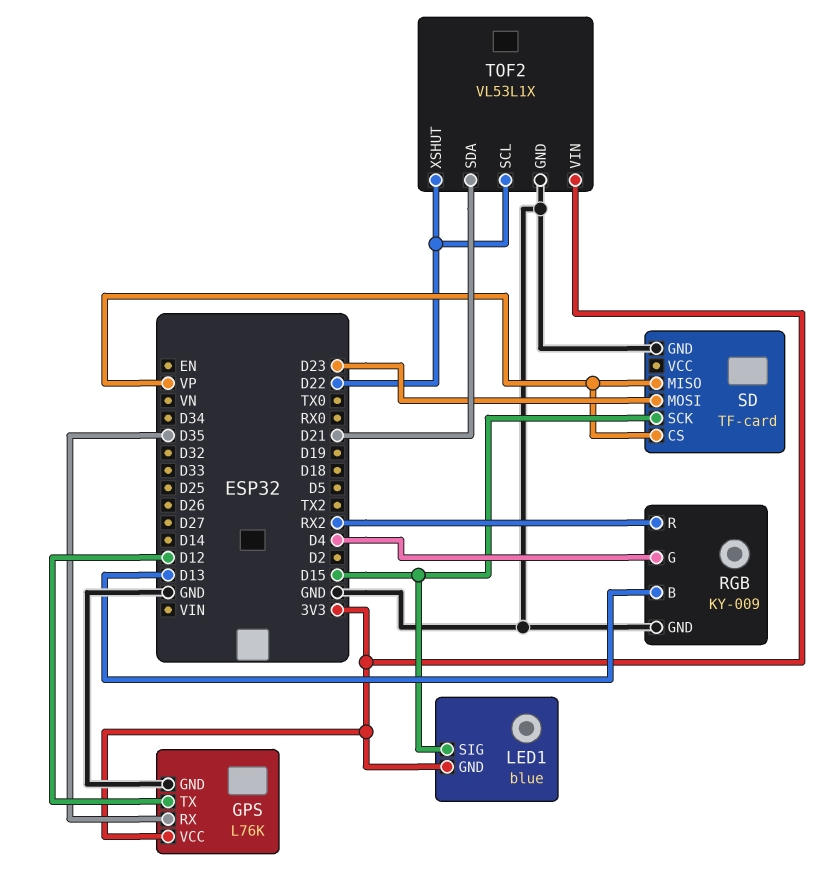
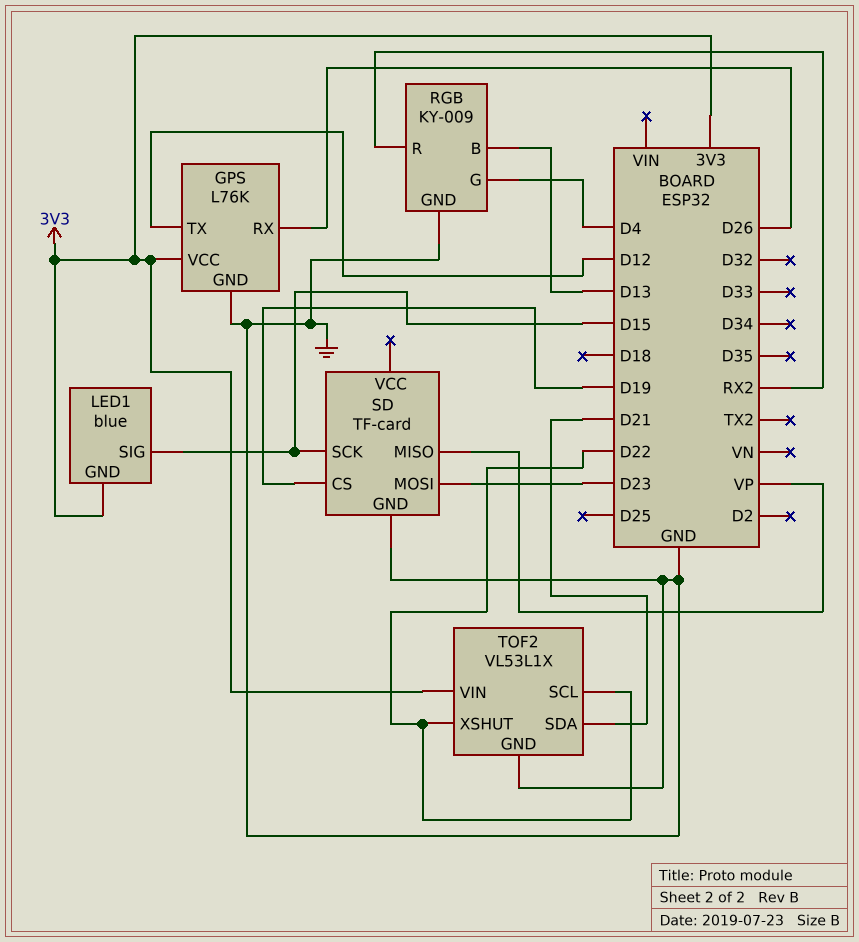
GPS pin RX: D35 -> D26
SD pin CS: VP -> D19

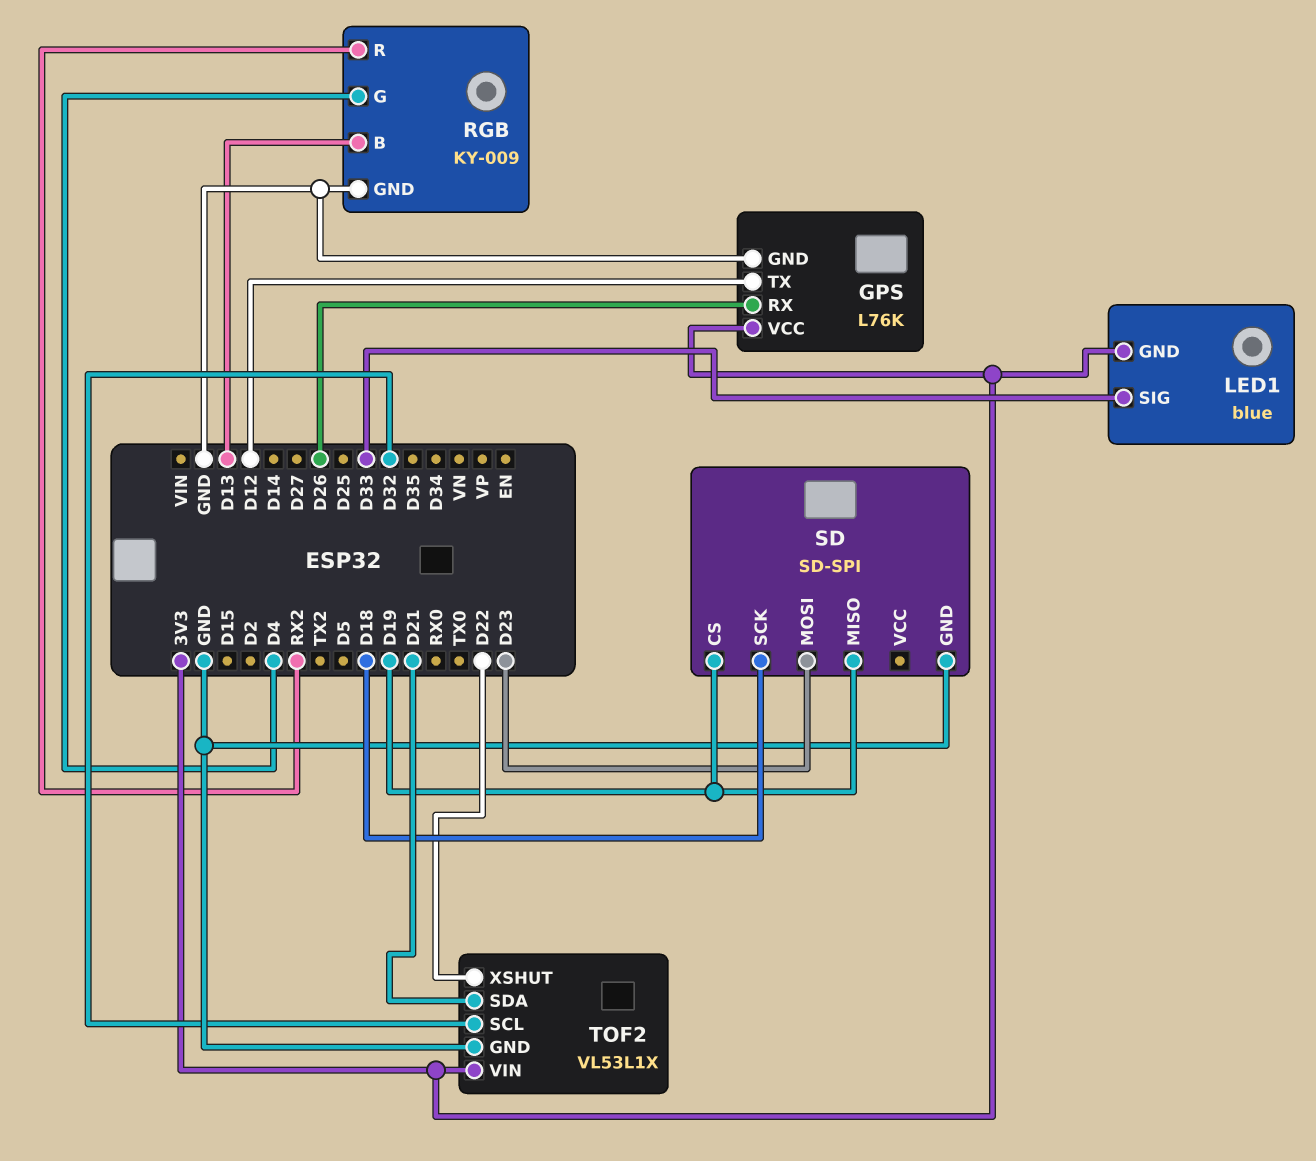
LED1 pin SIG: D15 -> D33
SD: TF-card -> SD-SPI
SD pin MISO: VP -> D19
SD pin SCK: D15 -> D18
TOF2 pin SCL: D22 -> D32

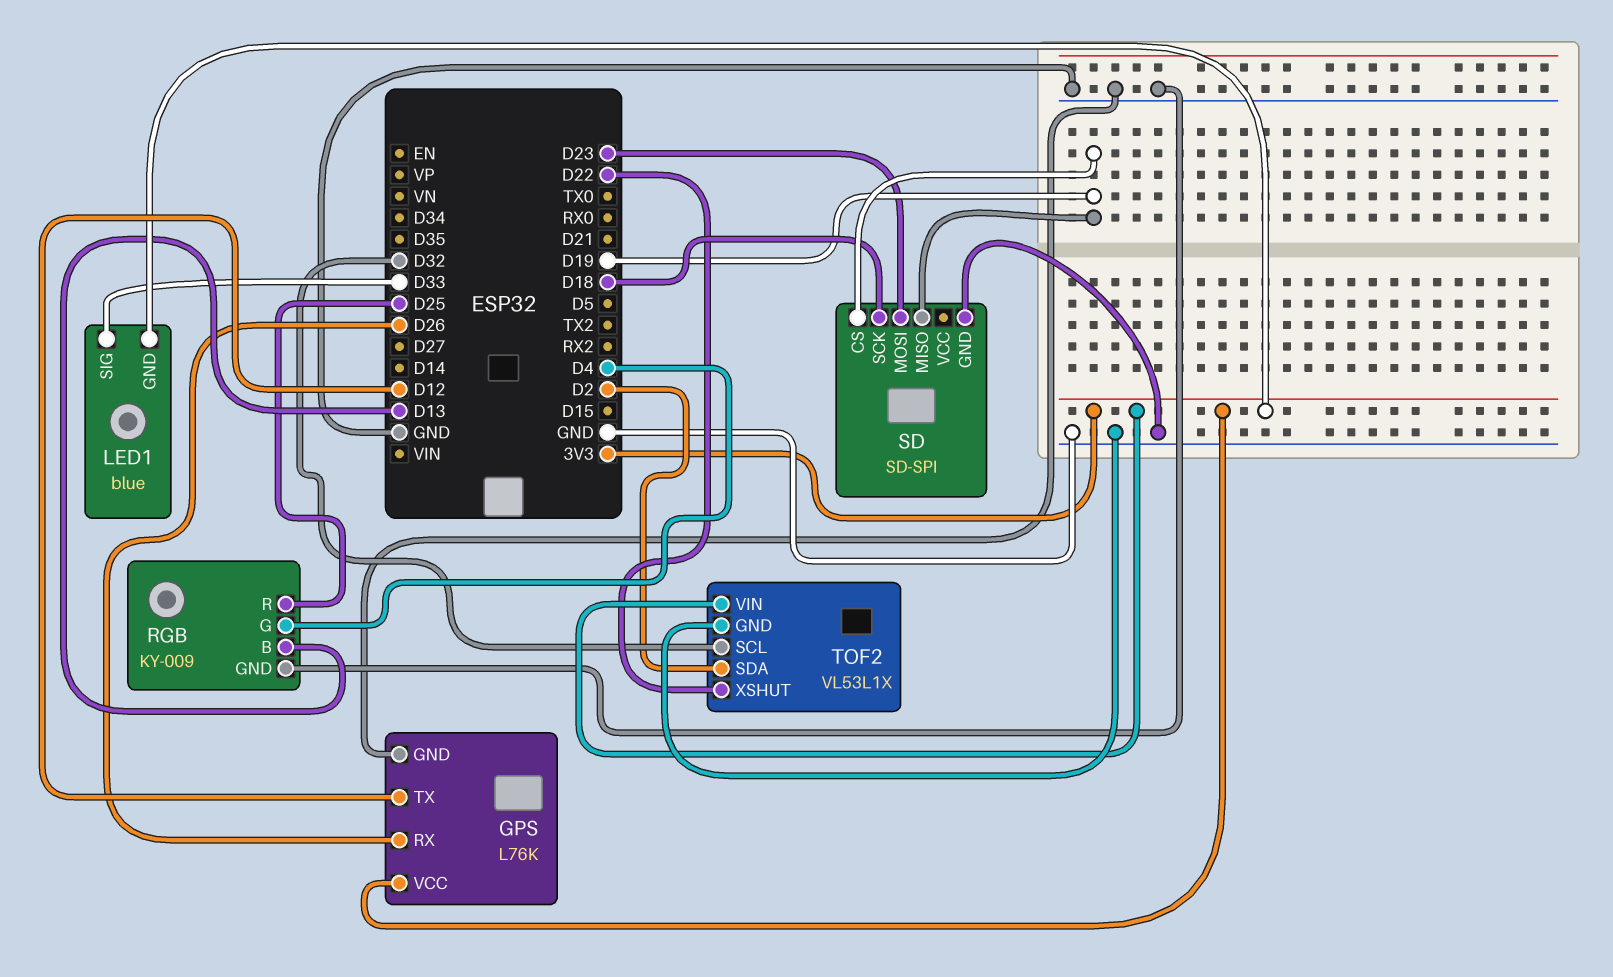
RGB pin R: RX2 -> D25
TOF2 pin SDA: D21 -> D2

